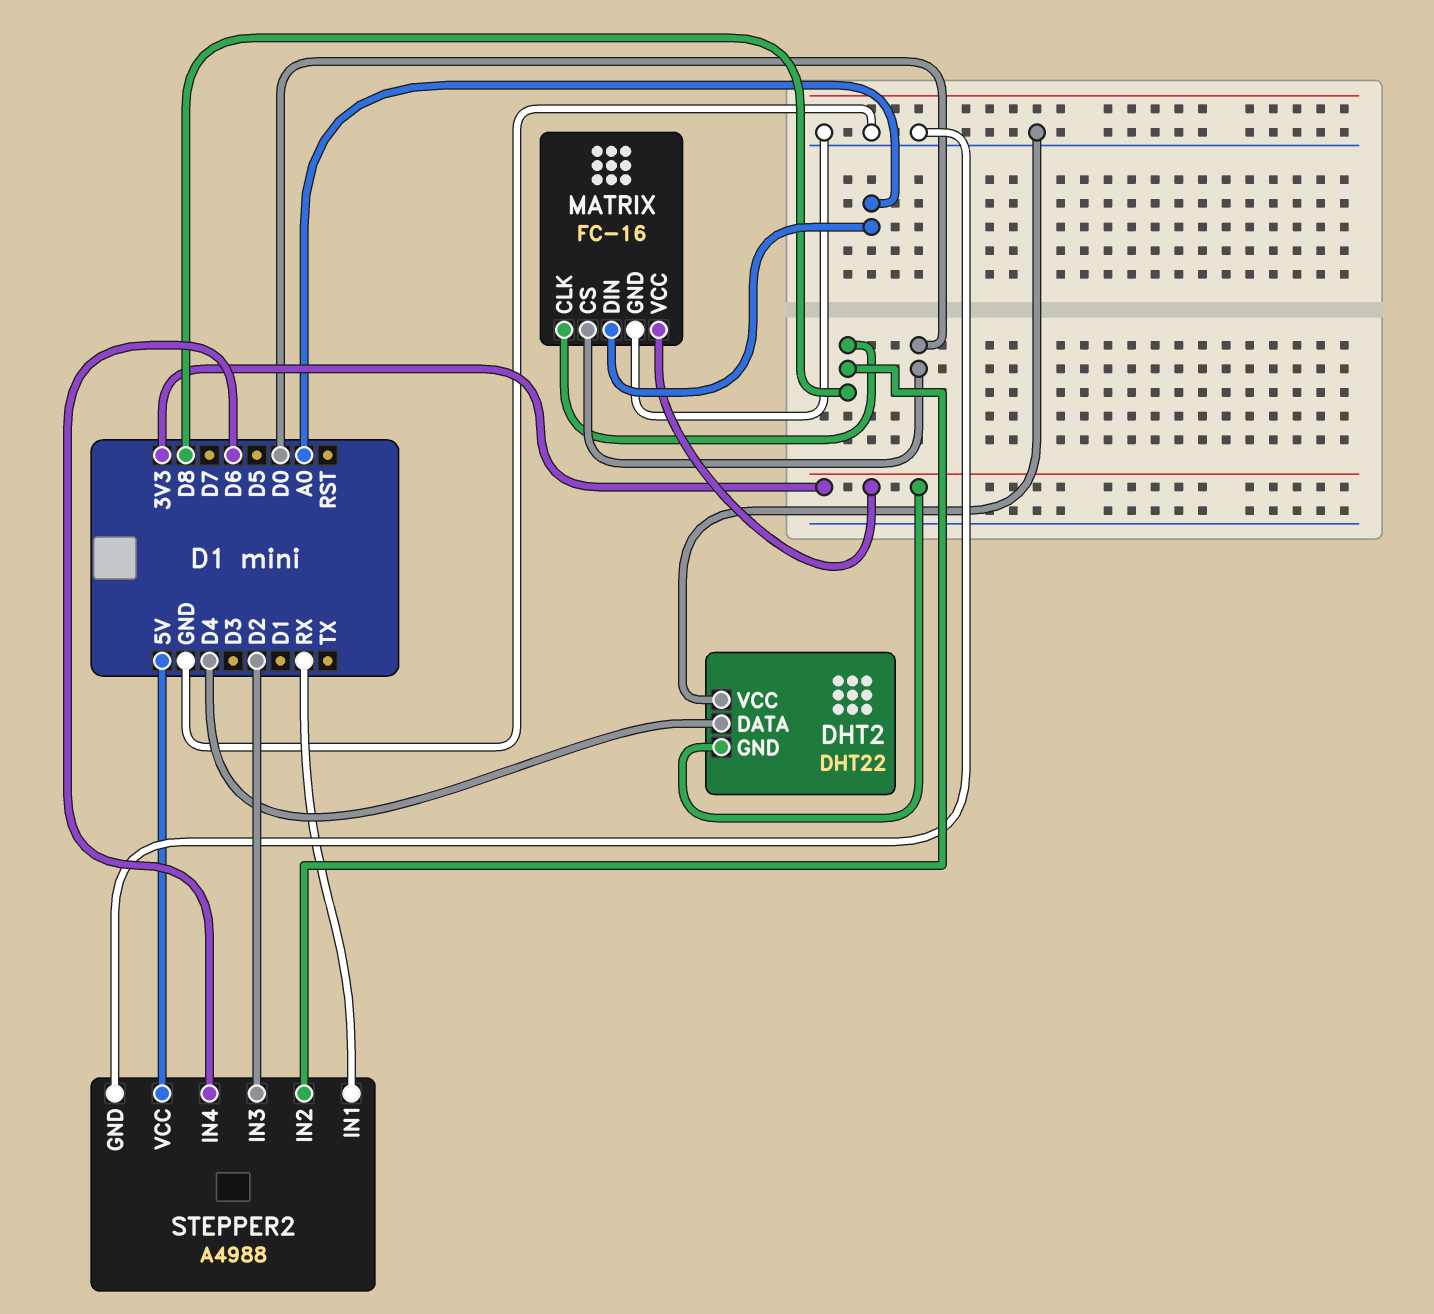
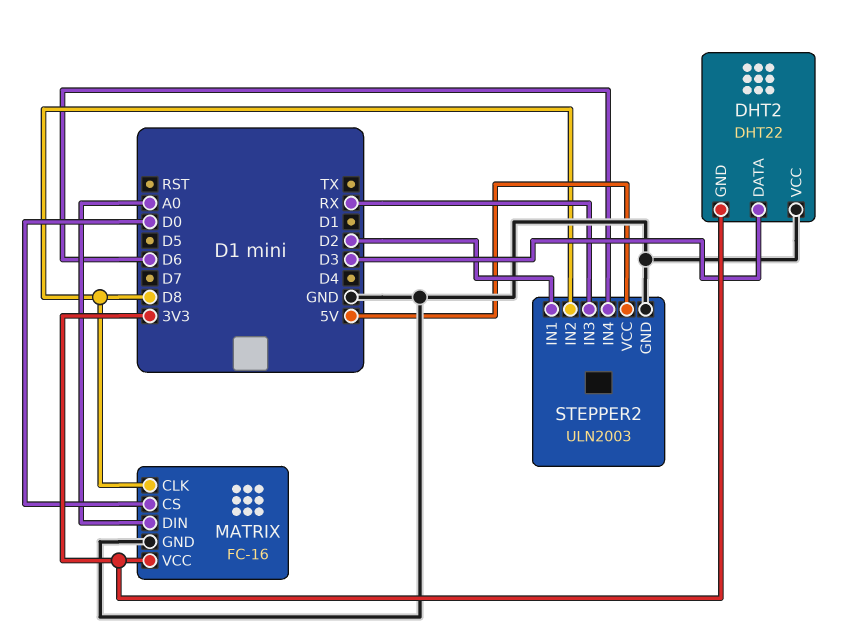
DHT2 pin DATA: D4 -> D3
STEPPER2: A4988 -> ULN2003
STEPPER2 pin IN1: RX -> D2
STEPPER2 pin IN3: D2 -> RX

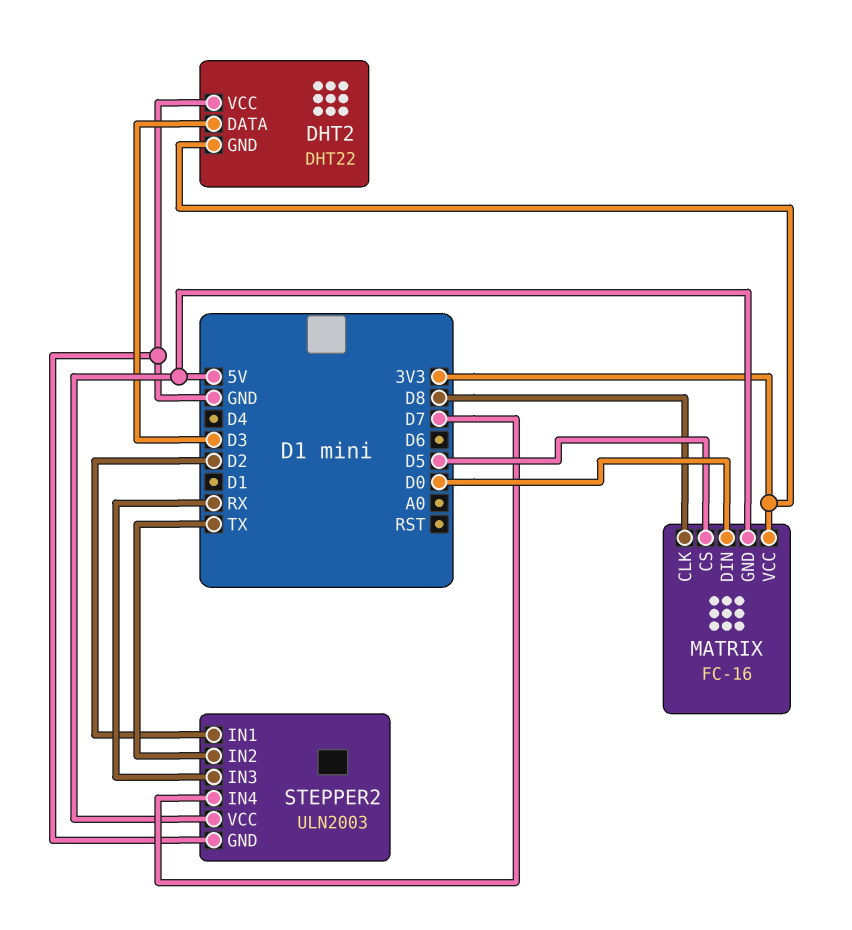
MATRIX pin CS: D0 -> D5
MATRIX pin DIN: A0 -> D0
MATRIX pin GND: GND -> 5V
STEPPER2 pin IN2: D8 -> TX
STEPPER2 pin IN4: D6 -> D7

